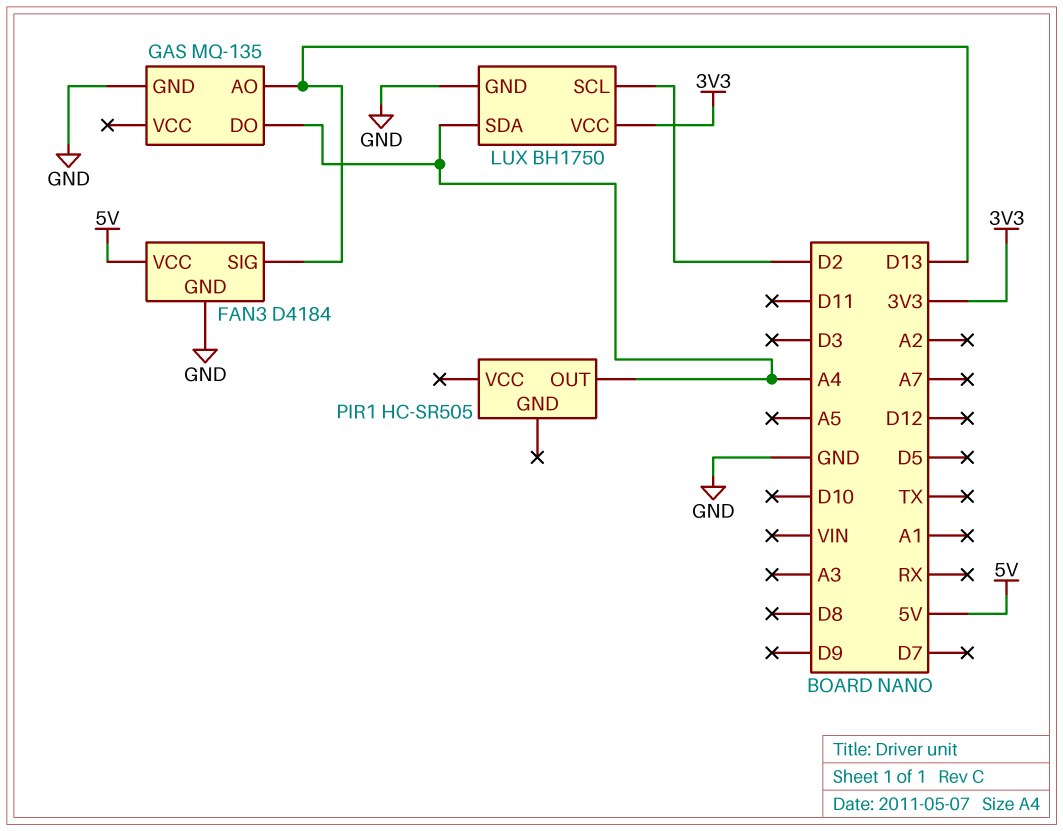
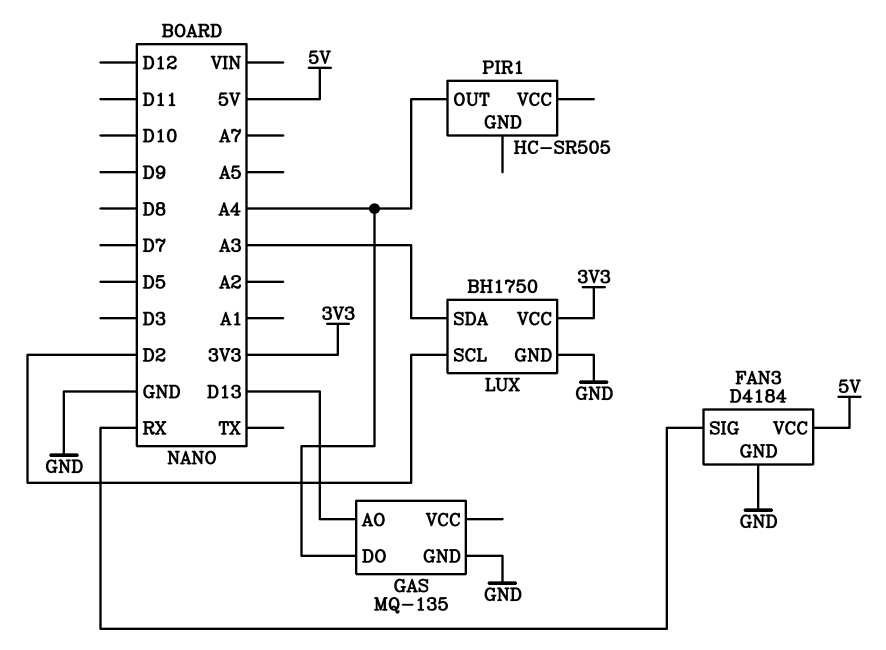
FAN3 pin SIG: D13 -> RX
LUX pin SDA: A4 -> A3

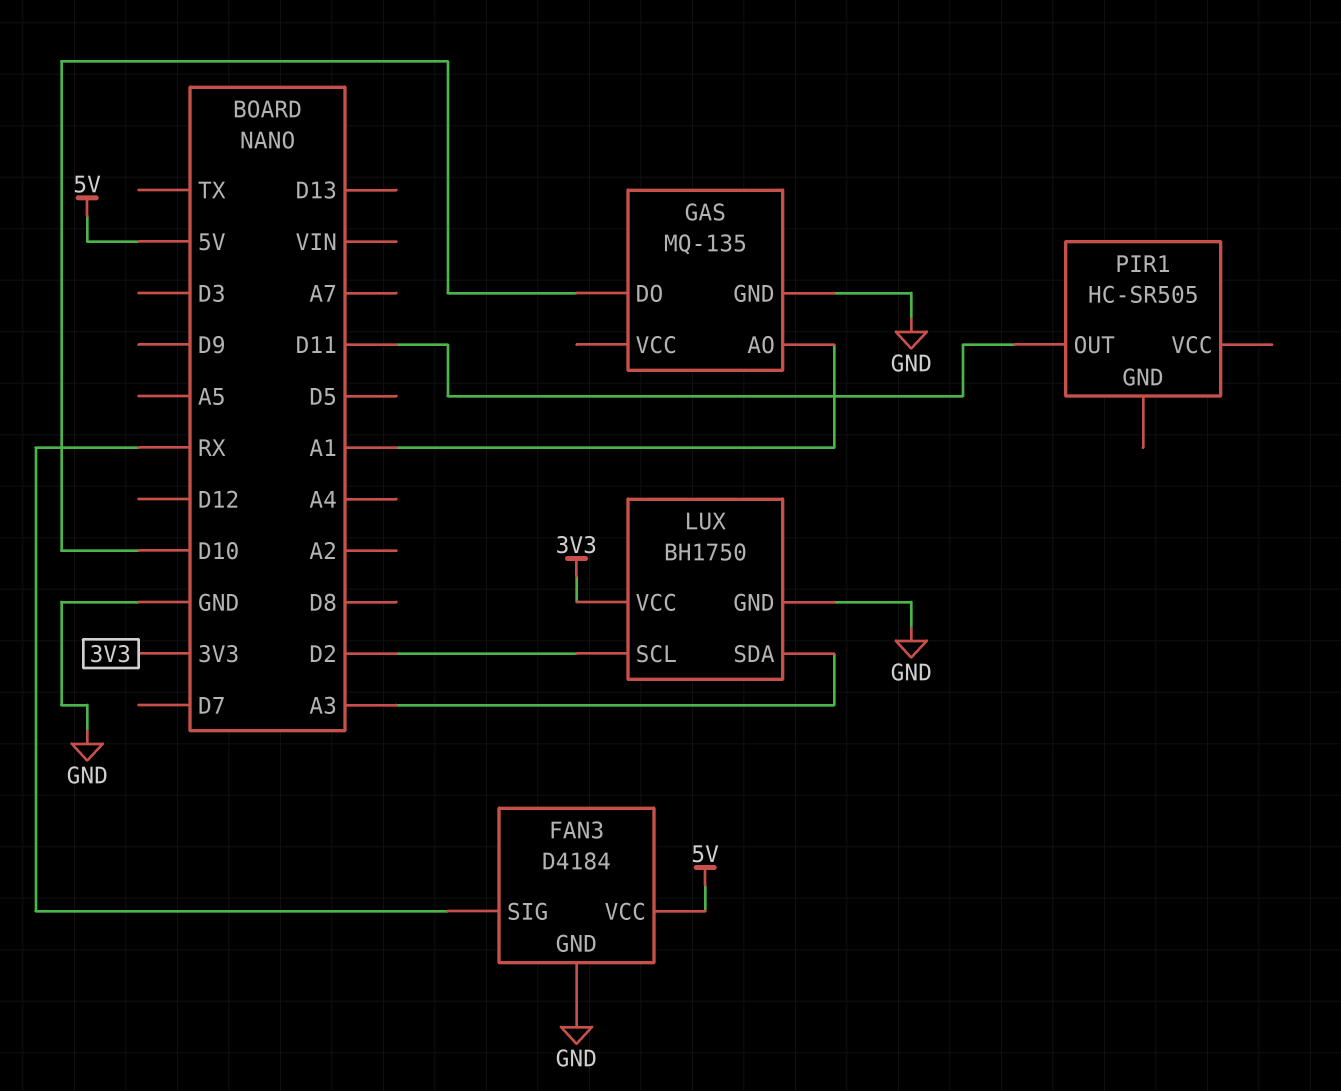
GAS pin AO: D13 -> A1
GAS pin DO: A4 -> D10
PIR1 pin OUT: A4 -> D11

